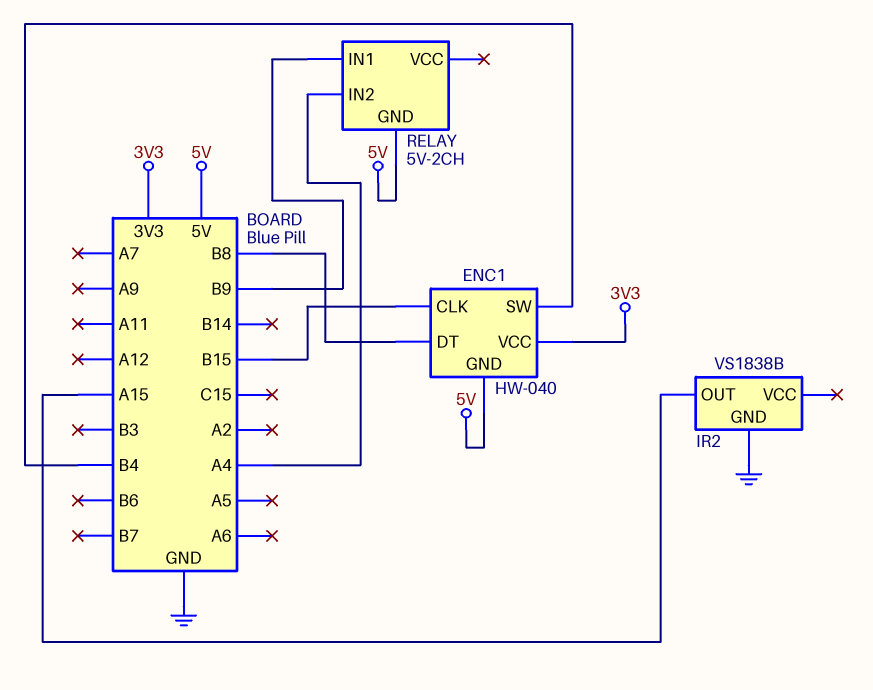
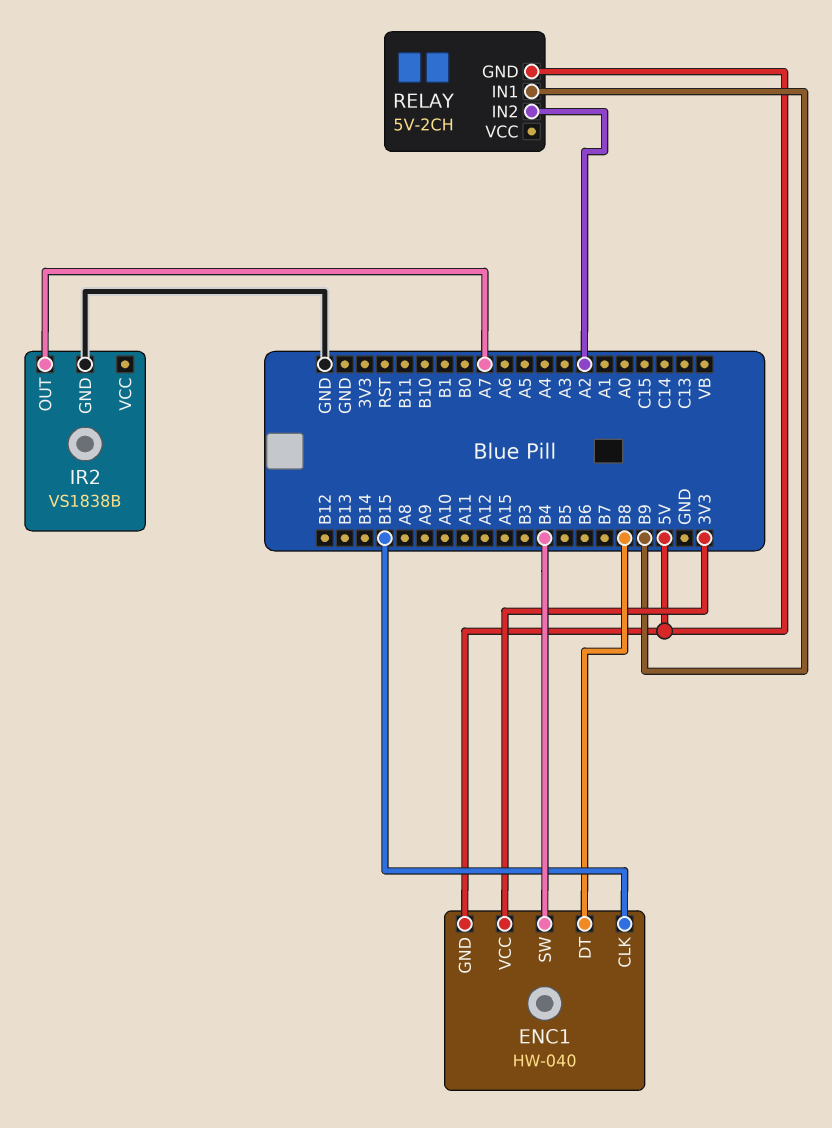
IR2 pin OUT: A15 -> A7
RELAY pin IN2: A4 -> A2

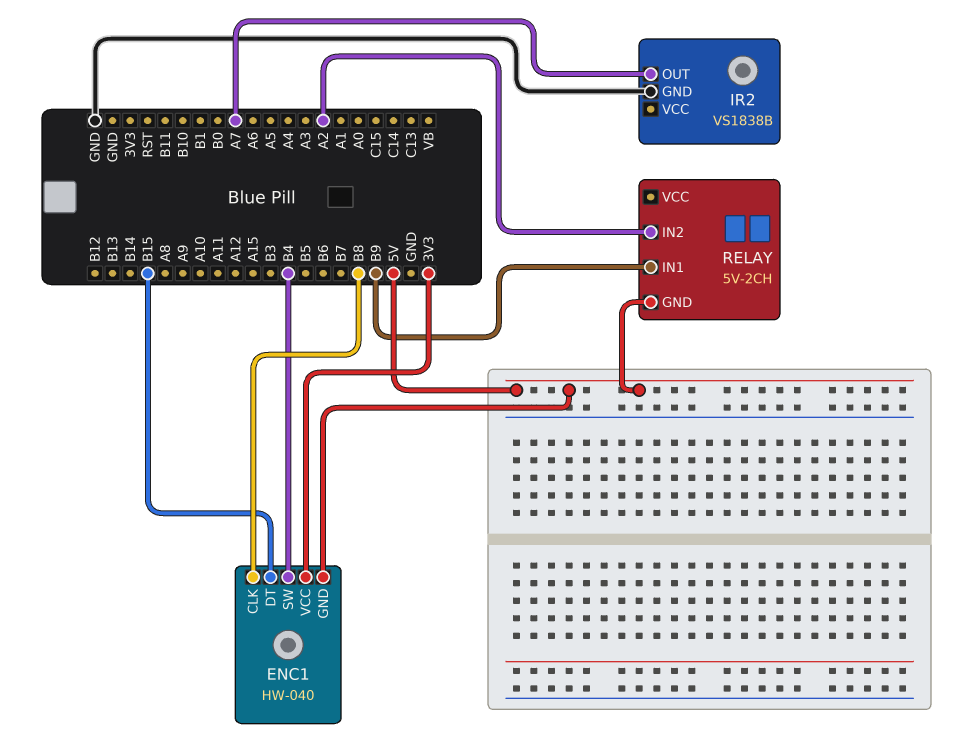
ENC1 pin CLK: B15 -> B8
ENC1 pin DT: B8 -> B15

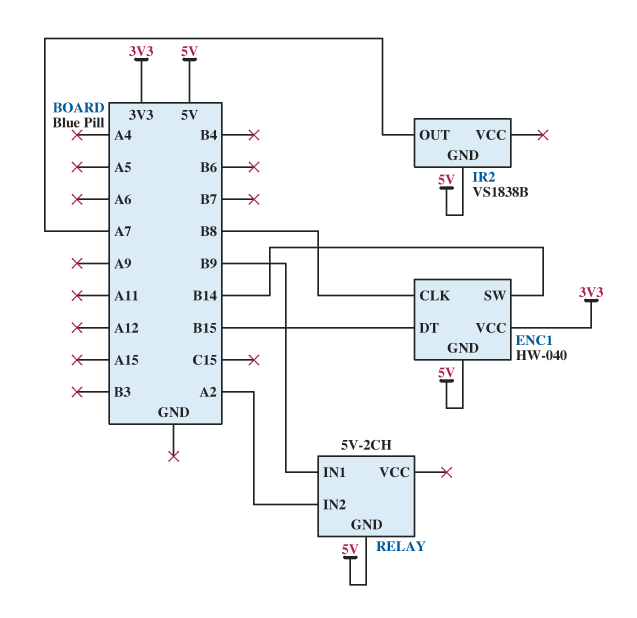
ENC1 pin SW: B4 -> B14
IR2 pin GND: GND -> 5V

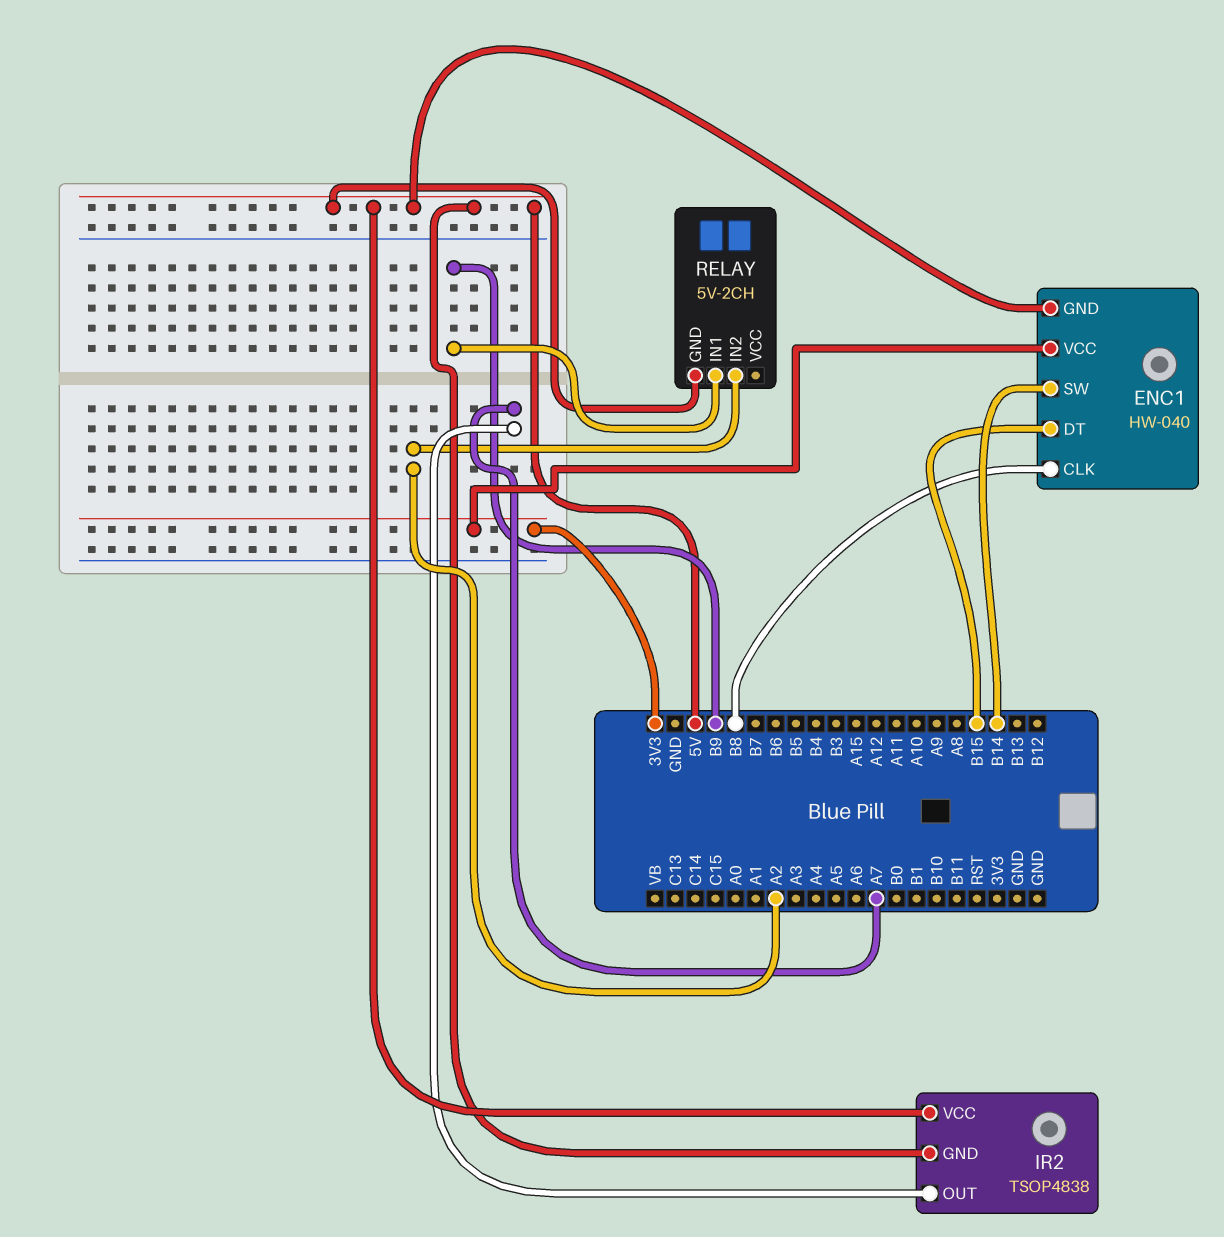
IR2: VS1838B -> TSOP4838
IR2 pin VCC: none -> 5V

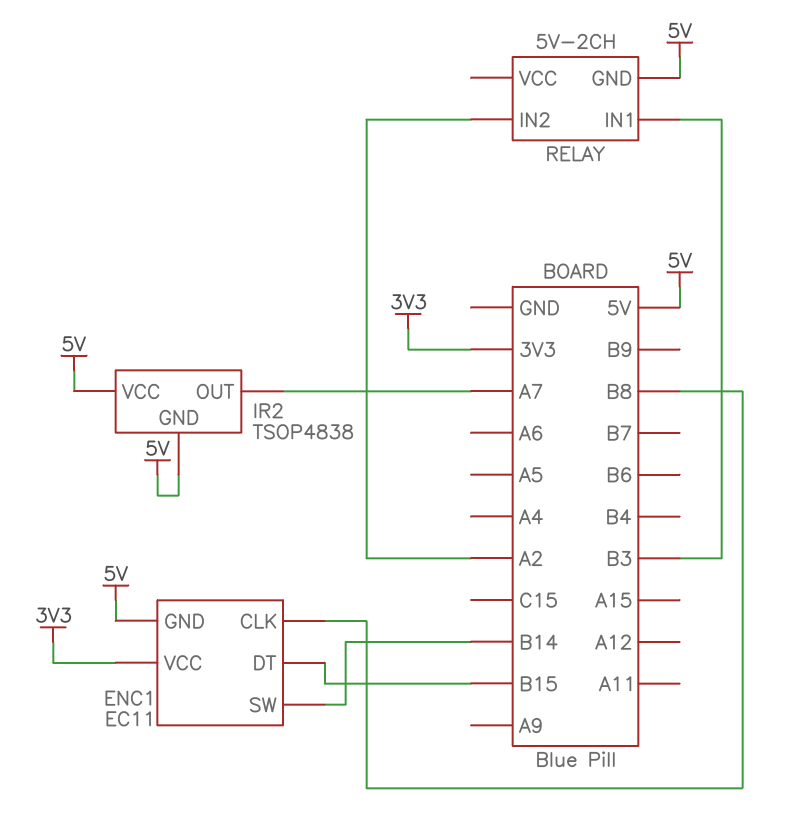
ENC1: HW-040 -> EC11
RELAY pin IN1: B9 -> B3

